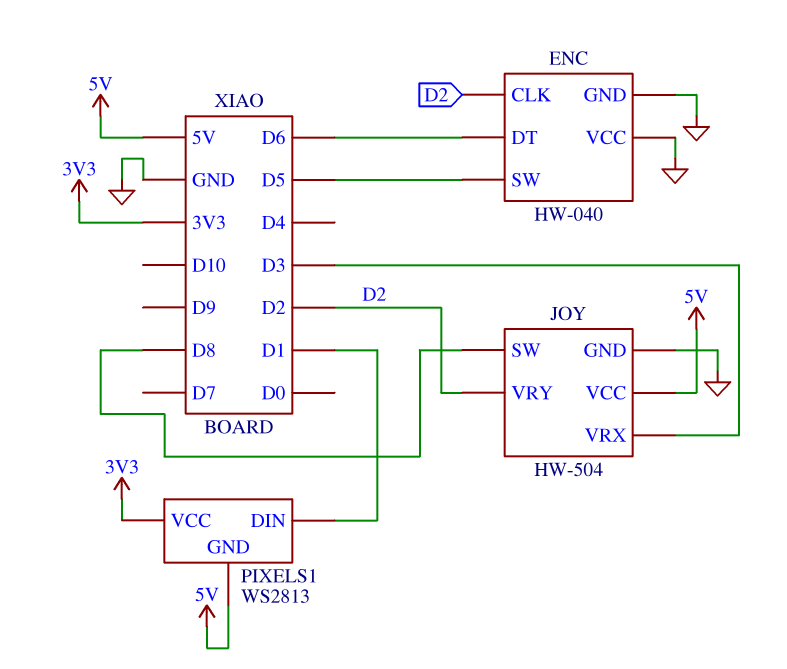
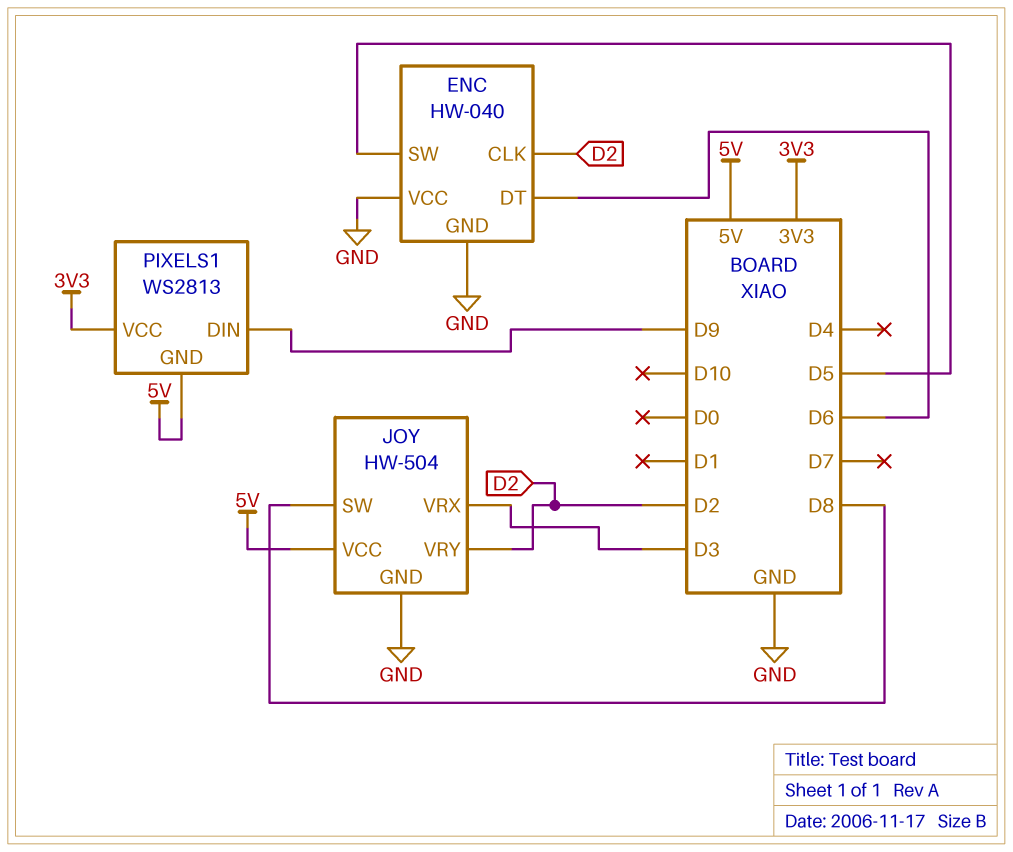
PIXELS1 pin DIN: D1 -> D9

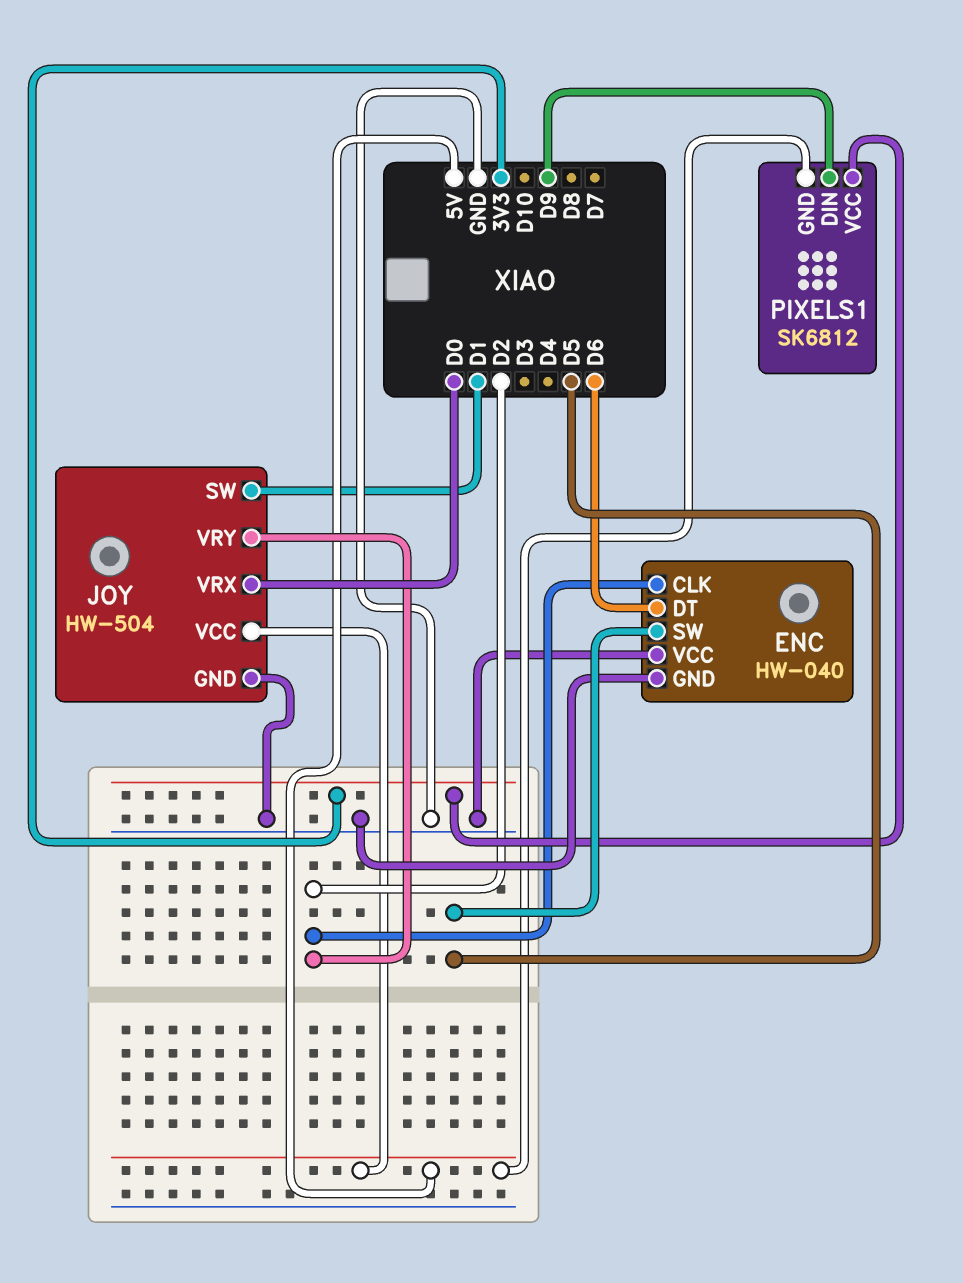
JOY pin SW: D8 -> D1
JOY pin VRX: D3 -> D0
PIXELS1: WS2813 -> SK6812

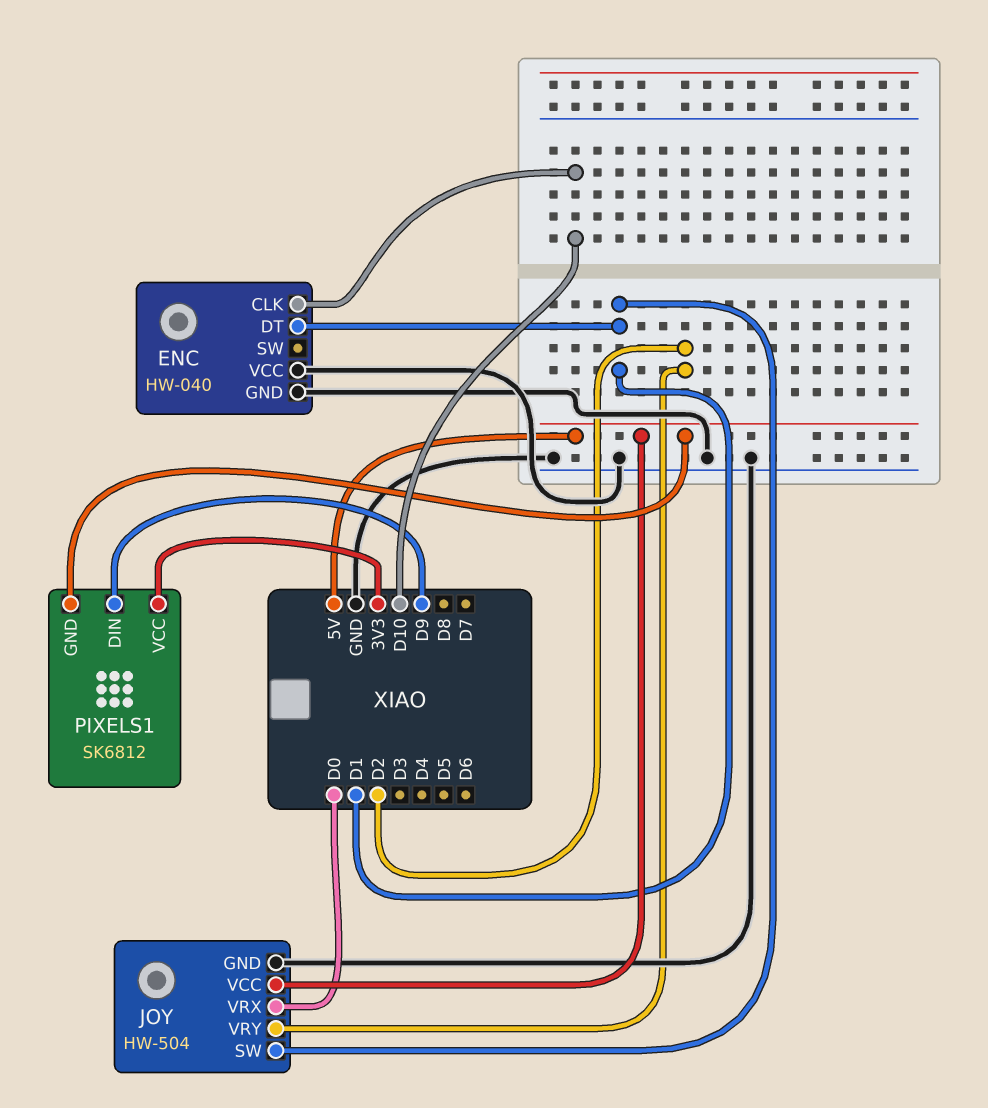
ENC pin CLK: D2 -> D10
ENC pin DT: D6 -> D1
ENC pin SW: D5 -> none

